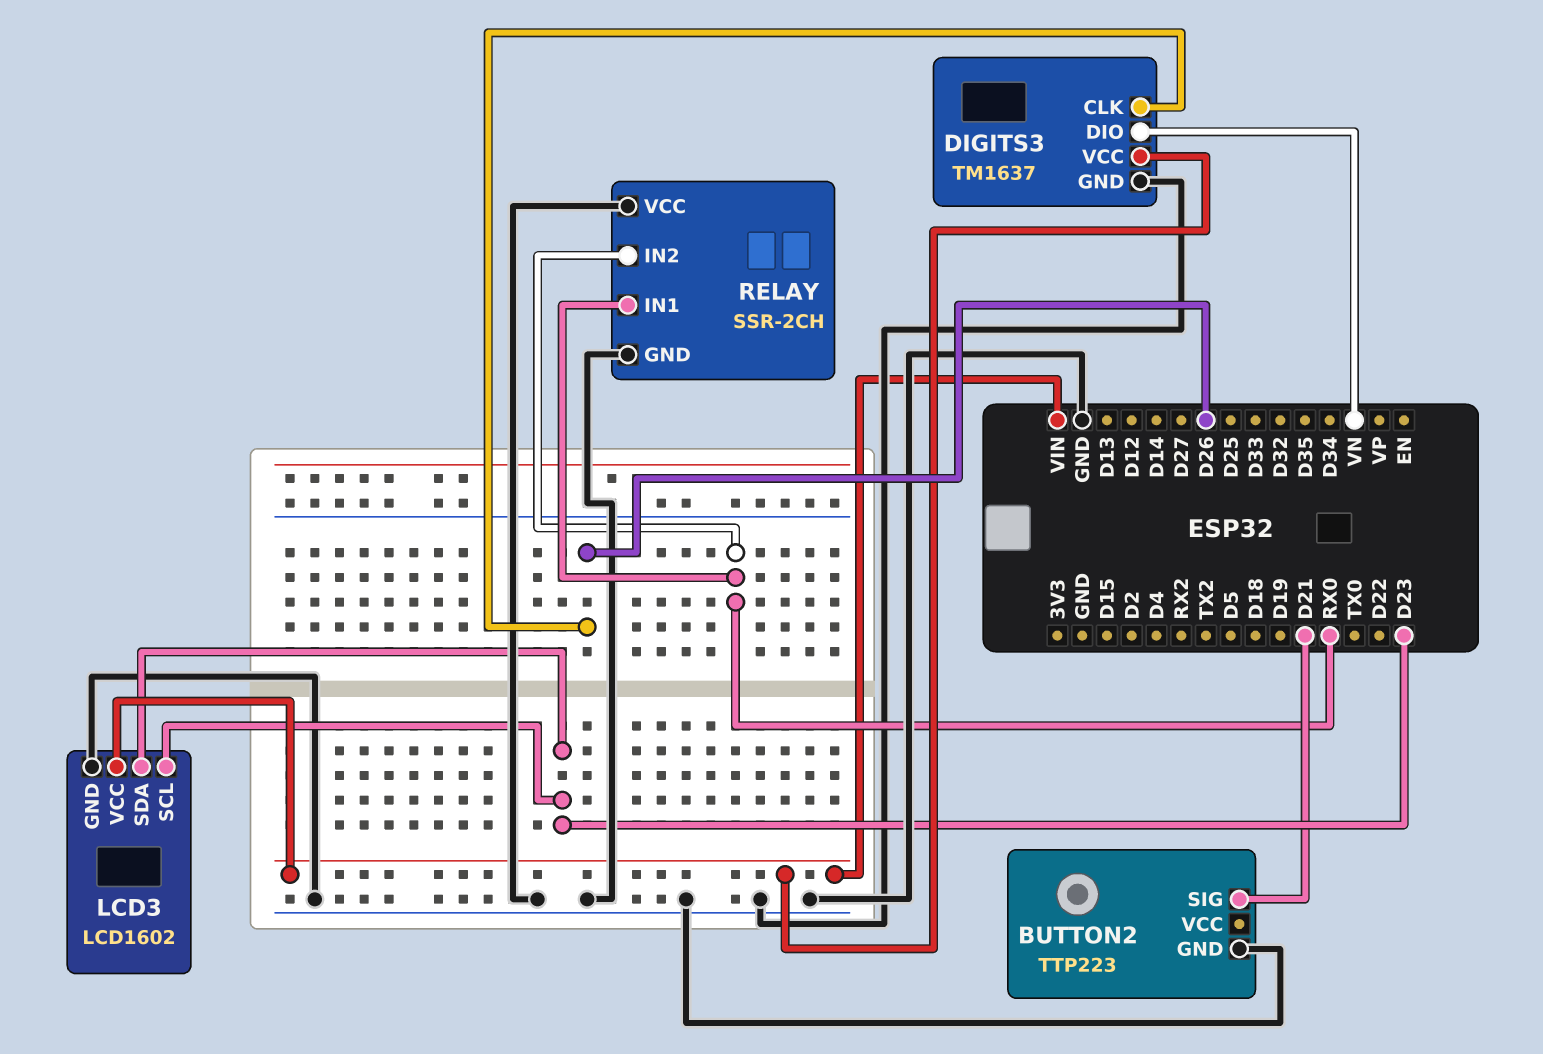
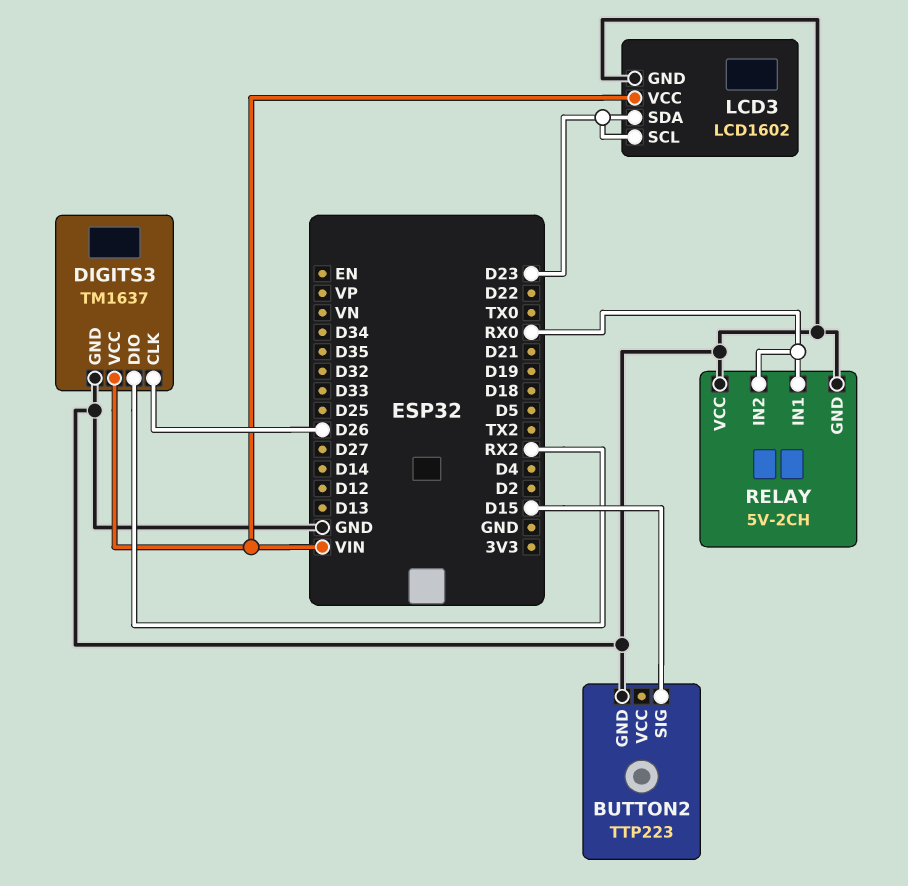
BUTTON2 pin SIG: D21 -> D15
DIGITS3 pin DIO: VN -> RX2
RELAY: SSR-2CH -> 5V-2CH

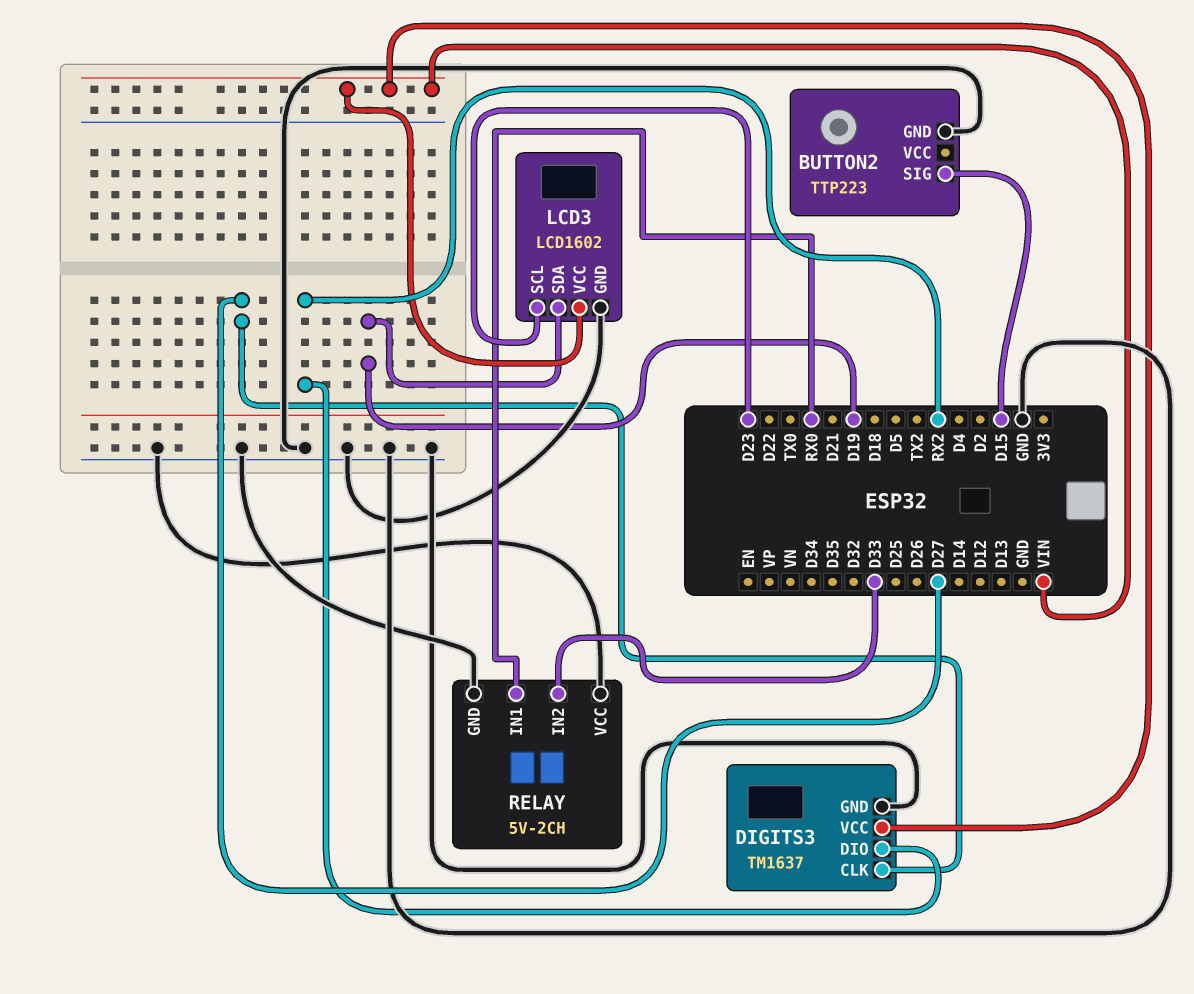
DIGITS3 pin CLK: D26 -> D27
LCD3 pin SDA: D23 -> D19
RELAY pin IN2: RX0 -> D33

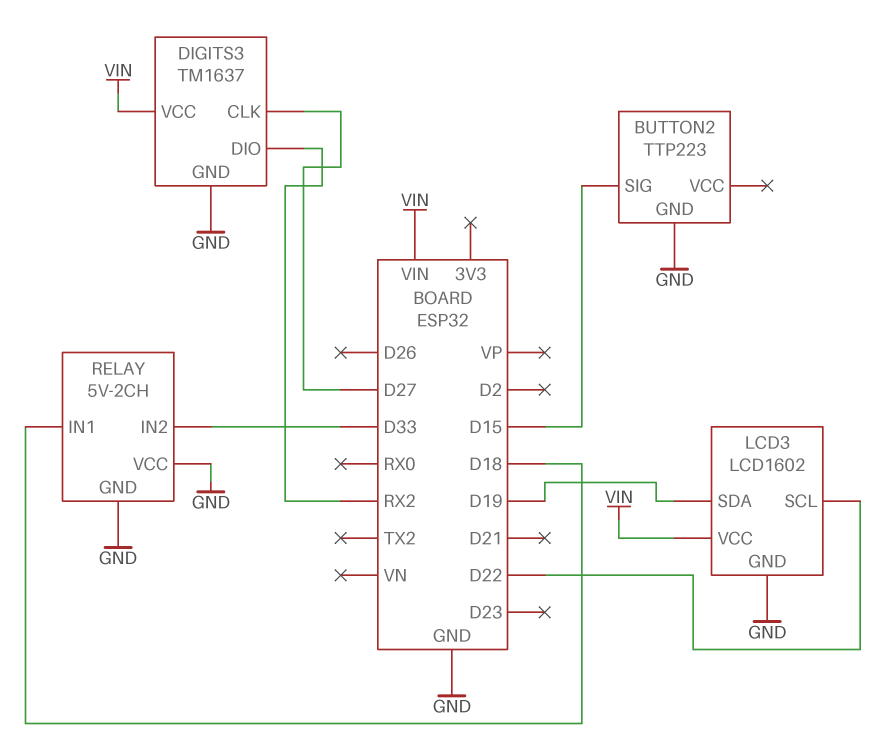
LCD3 pin SCL: D23 -> D22
RELAY pin IN1: RX0 -> D18

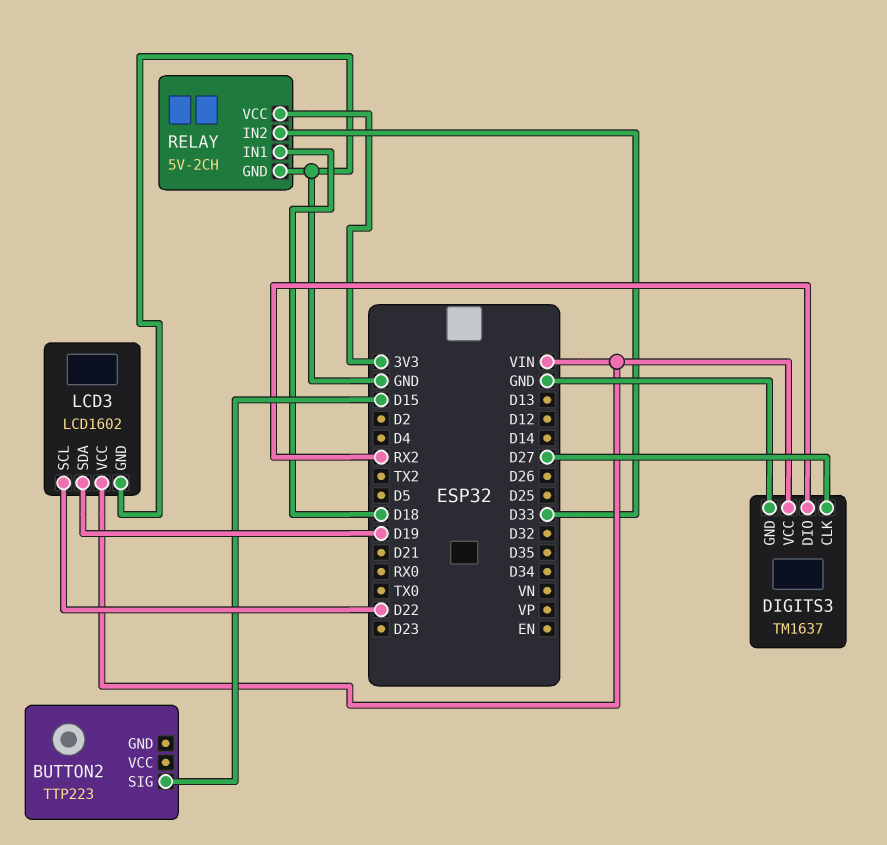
BUTTON2 pin GND: GND -> none
RELAY pin VCC: GND -> 3V3

